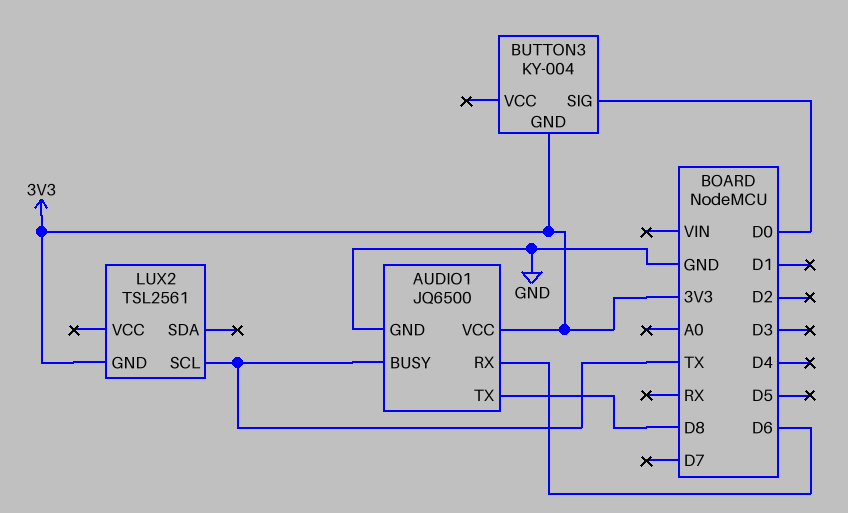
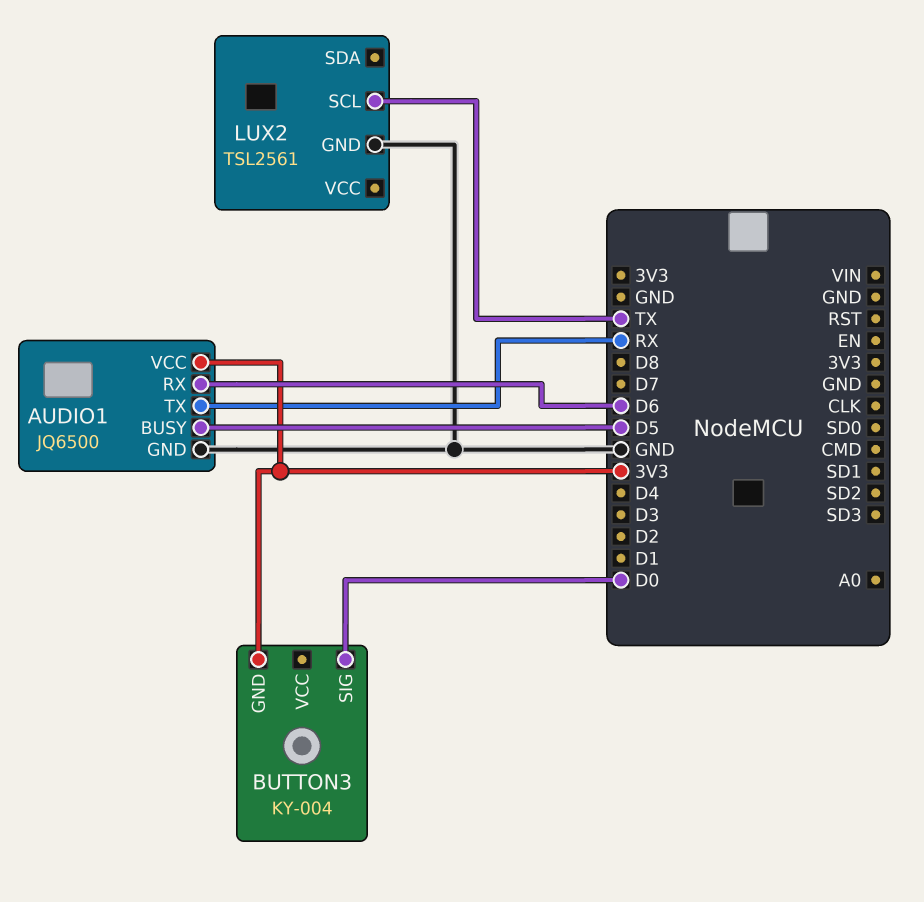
AUDIO1 pin BUSY: TX -> D5
AUDIO1 pin TX: D8 -> RX
LUX2 pin GND: 3V3 -> GND

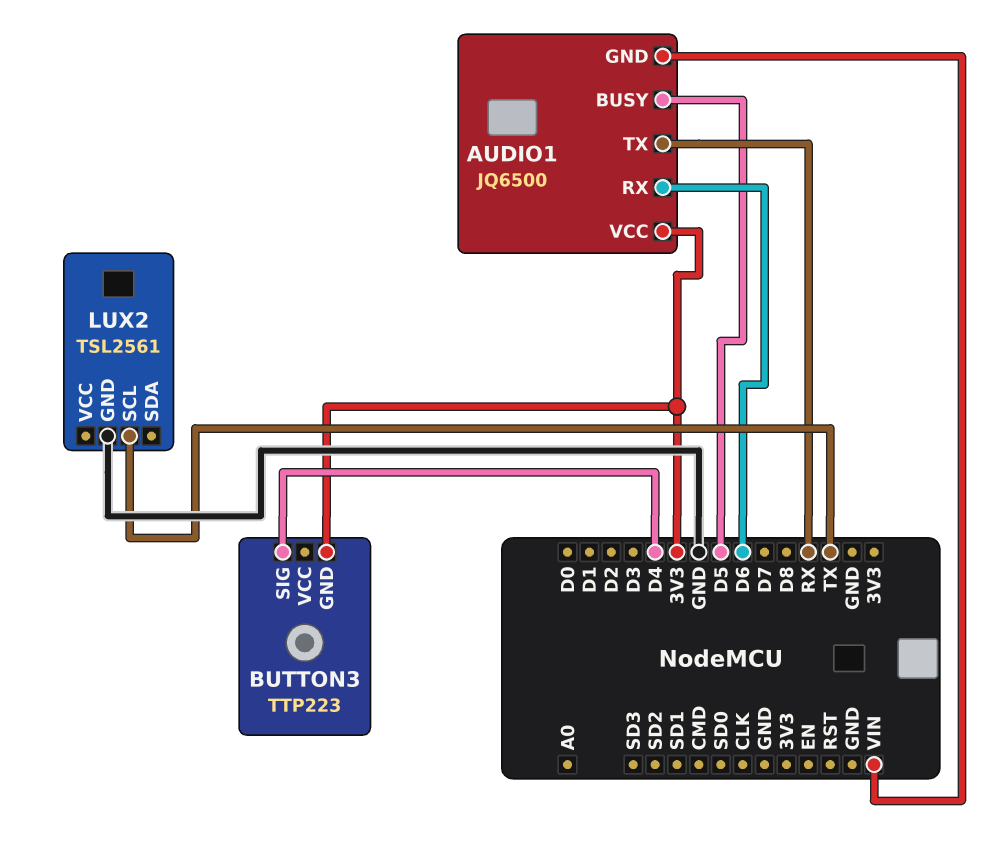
AUDIO1 pin GND: GND -> VIN
BUTTON3: KY-004 -> TTP223
BUTTON3 pin SIG: D0 -> D4

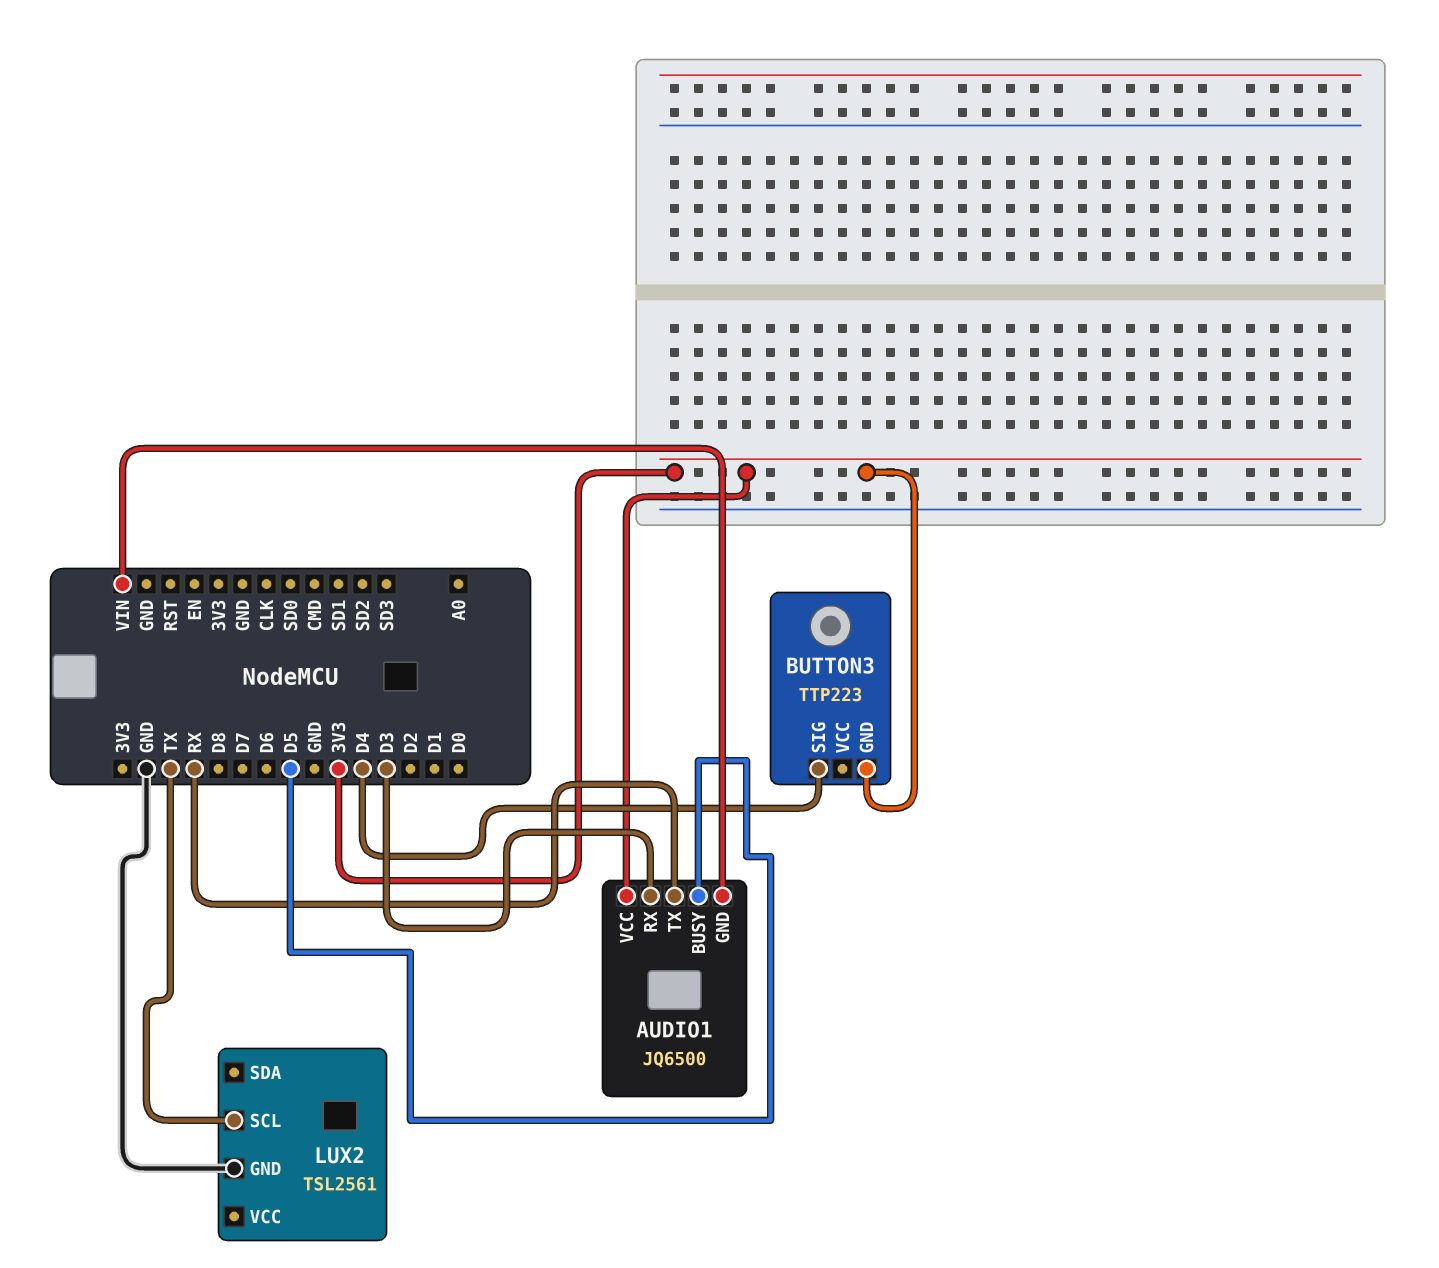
AUDIO1 pin RX: D6 -> D3

